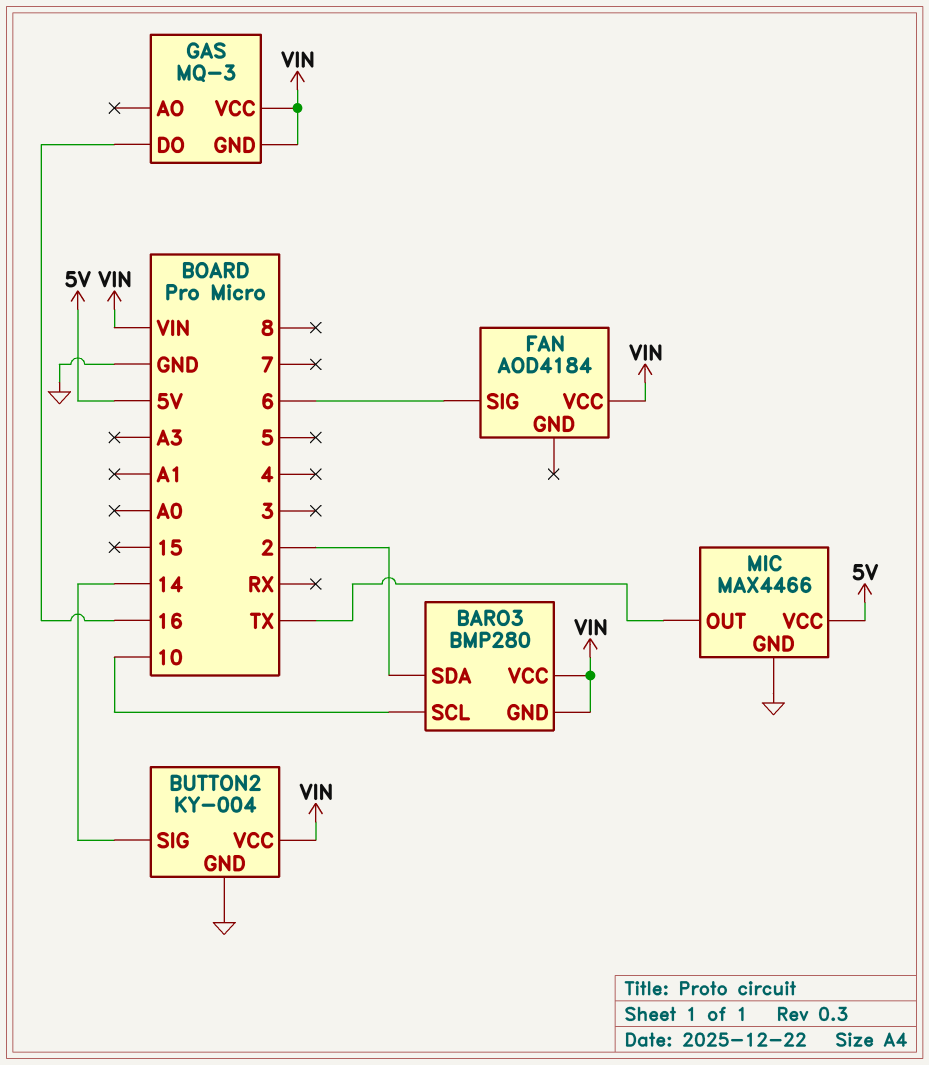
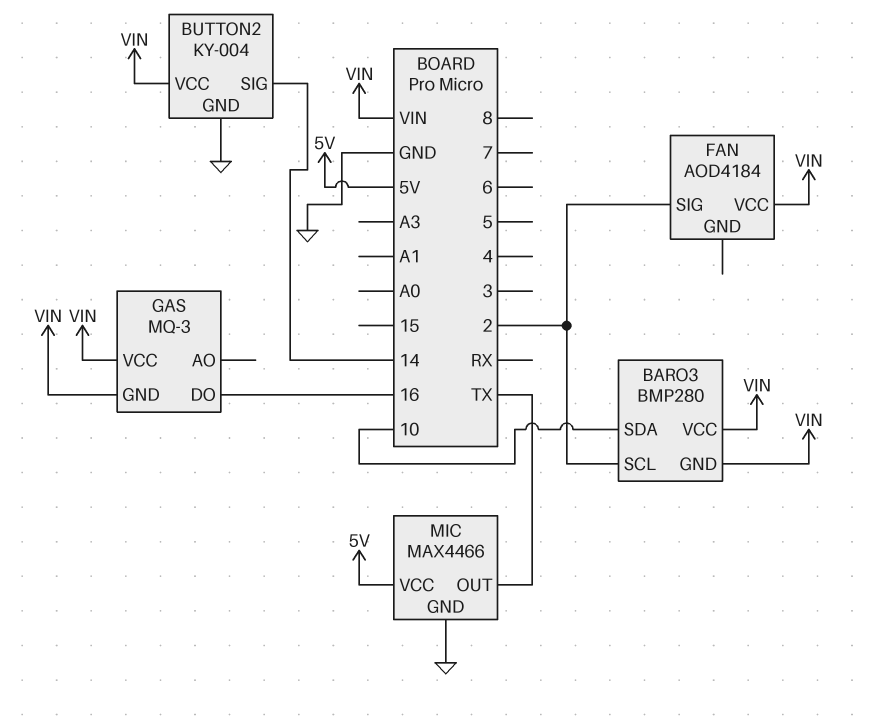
BARO3 pin SCL: 10 -> 2
BARO3 pin SDA: 2 -> 10
FAN pin SIG: 6 -> 2

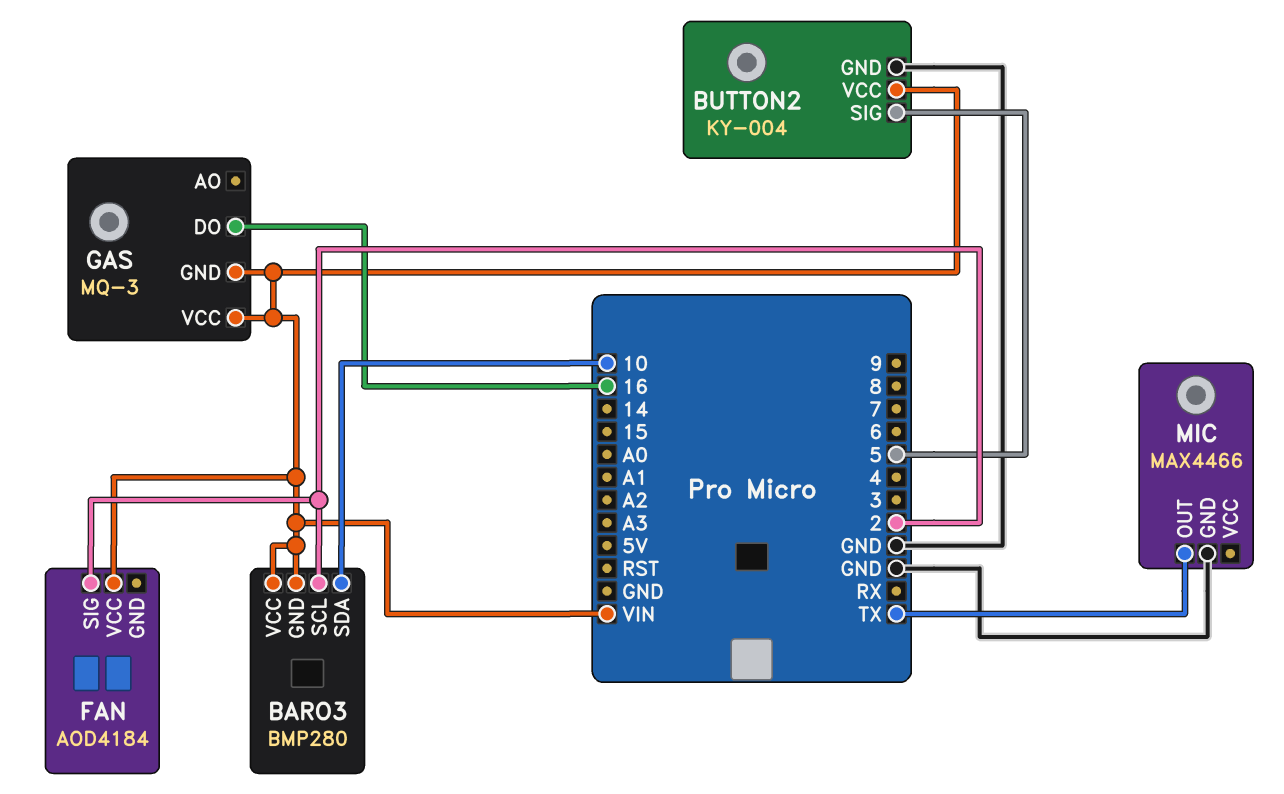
BUTTON2 pin SIG: 14 -> 5
MIC pin VCC: 5V -> none

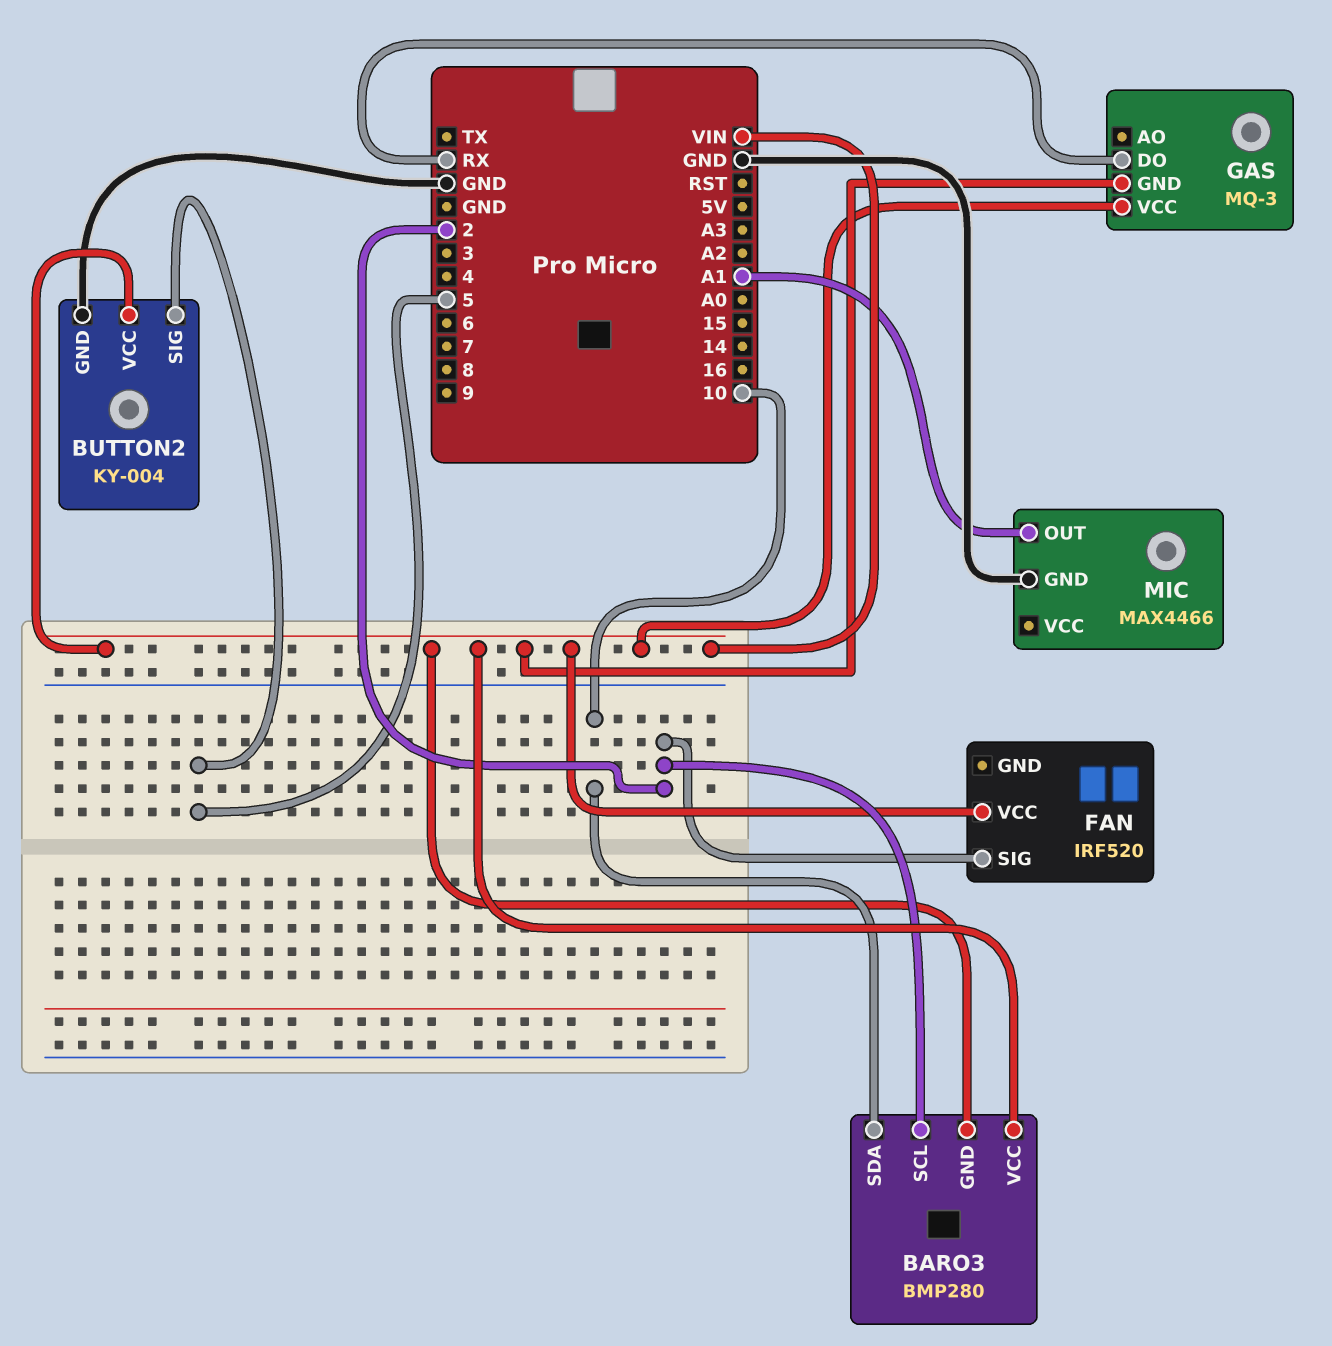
FAN: AOD4184 -> IRF520
GAS pin DO: 16 -> RX
MIC pin OUT: TX -> A1

